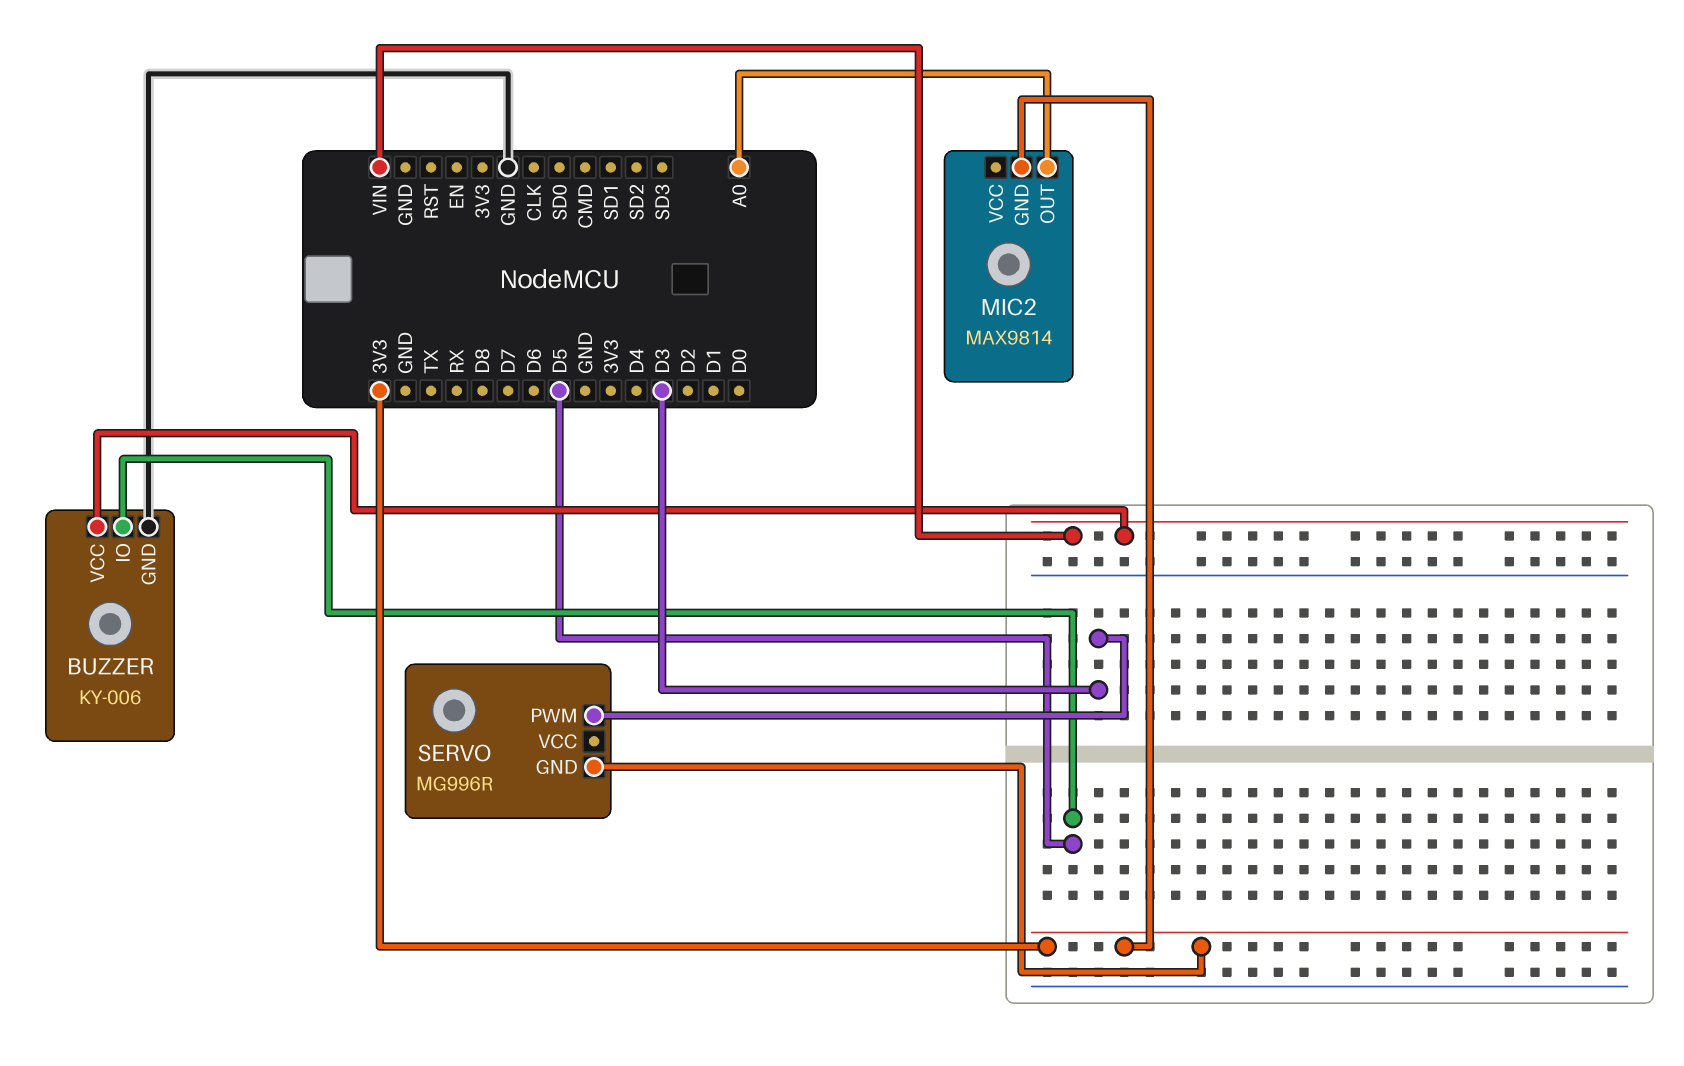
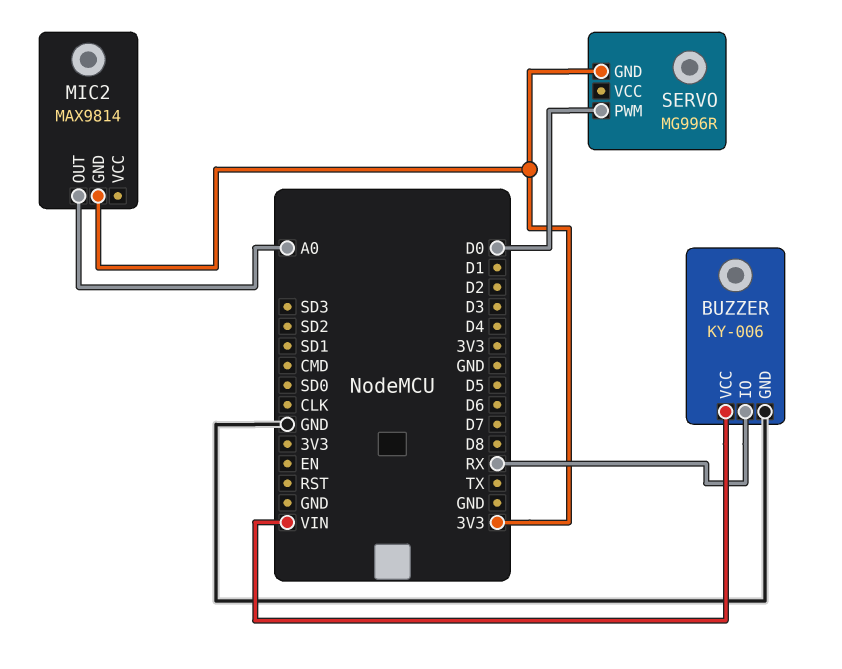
BUZZER pin IO: D5 -> RX
SERVO pin PWM: D3 -> D0

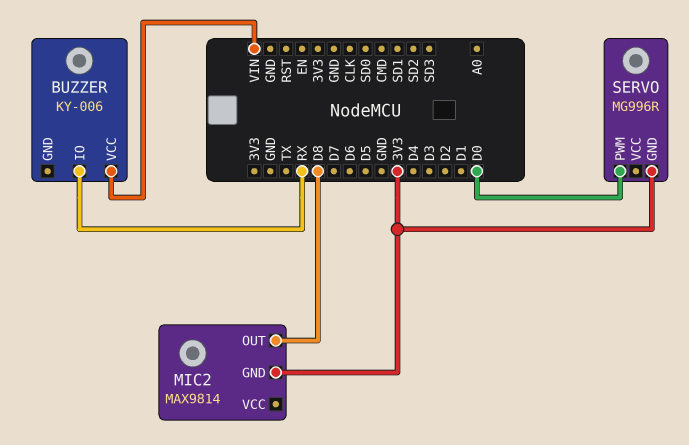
BUZZER pin GND: GND -> none
MIC2 pin OUT: A0 -> D8

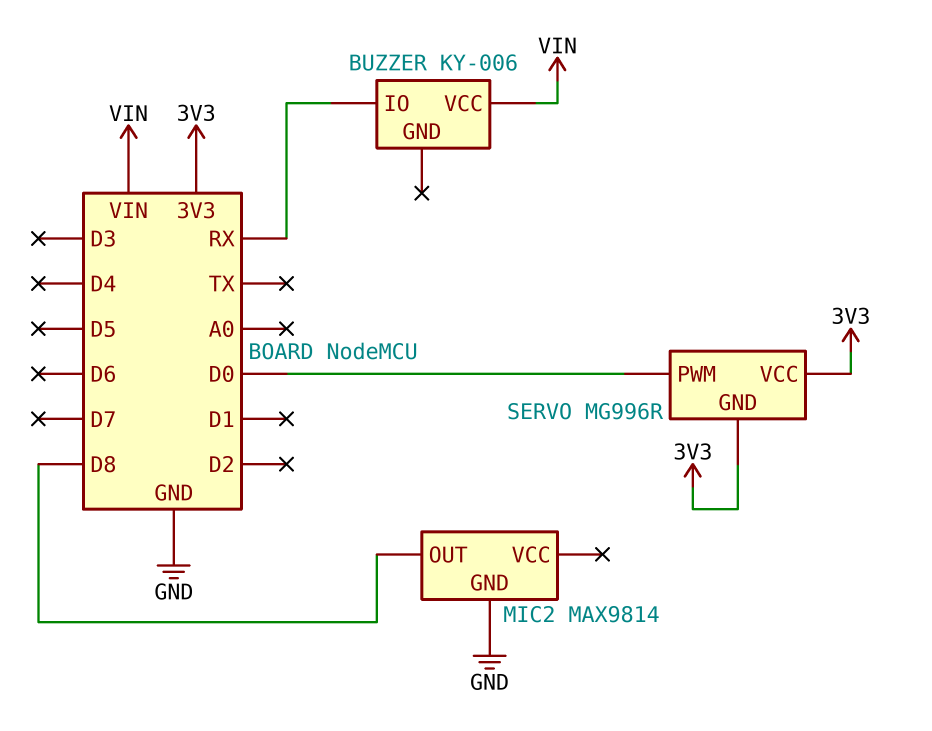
MIC2 pin GND: 3V3 -> GND
SERVO pin VCC: none -> 3V3

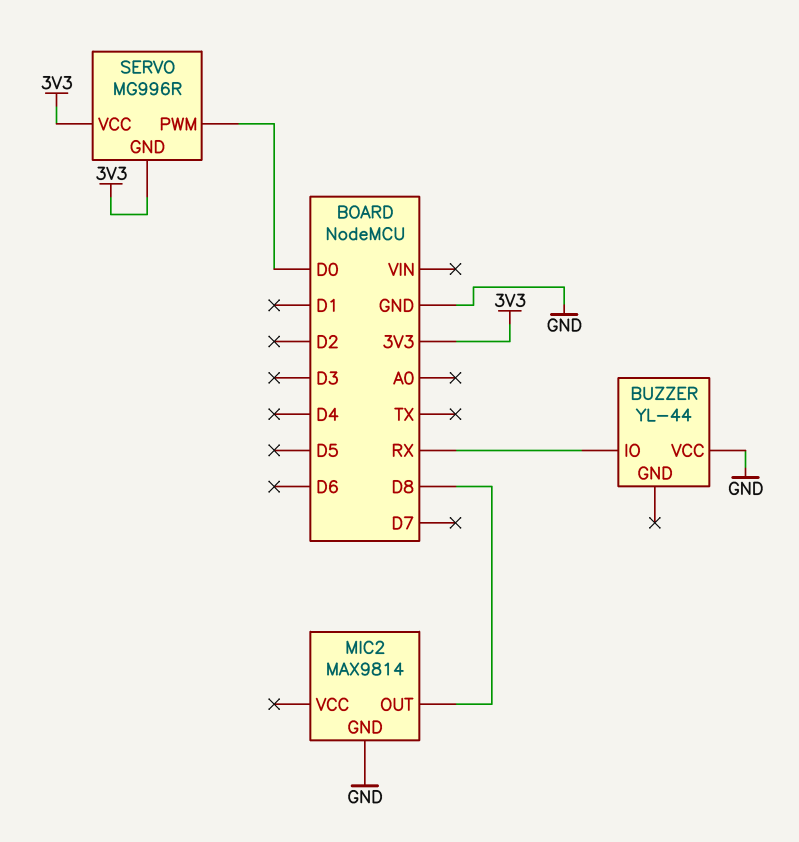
BUZZER: KY-006 -> YL-44
BUZZER pin VCC: VIN -> GND

